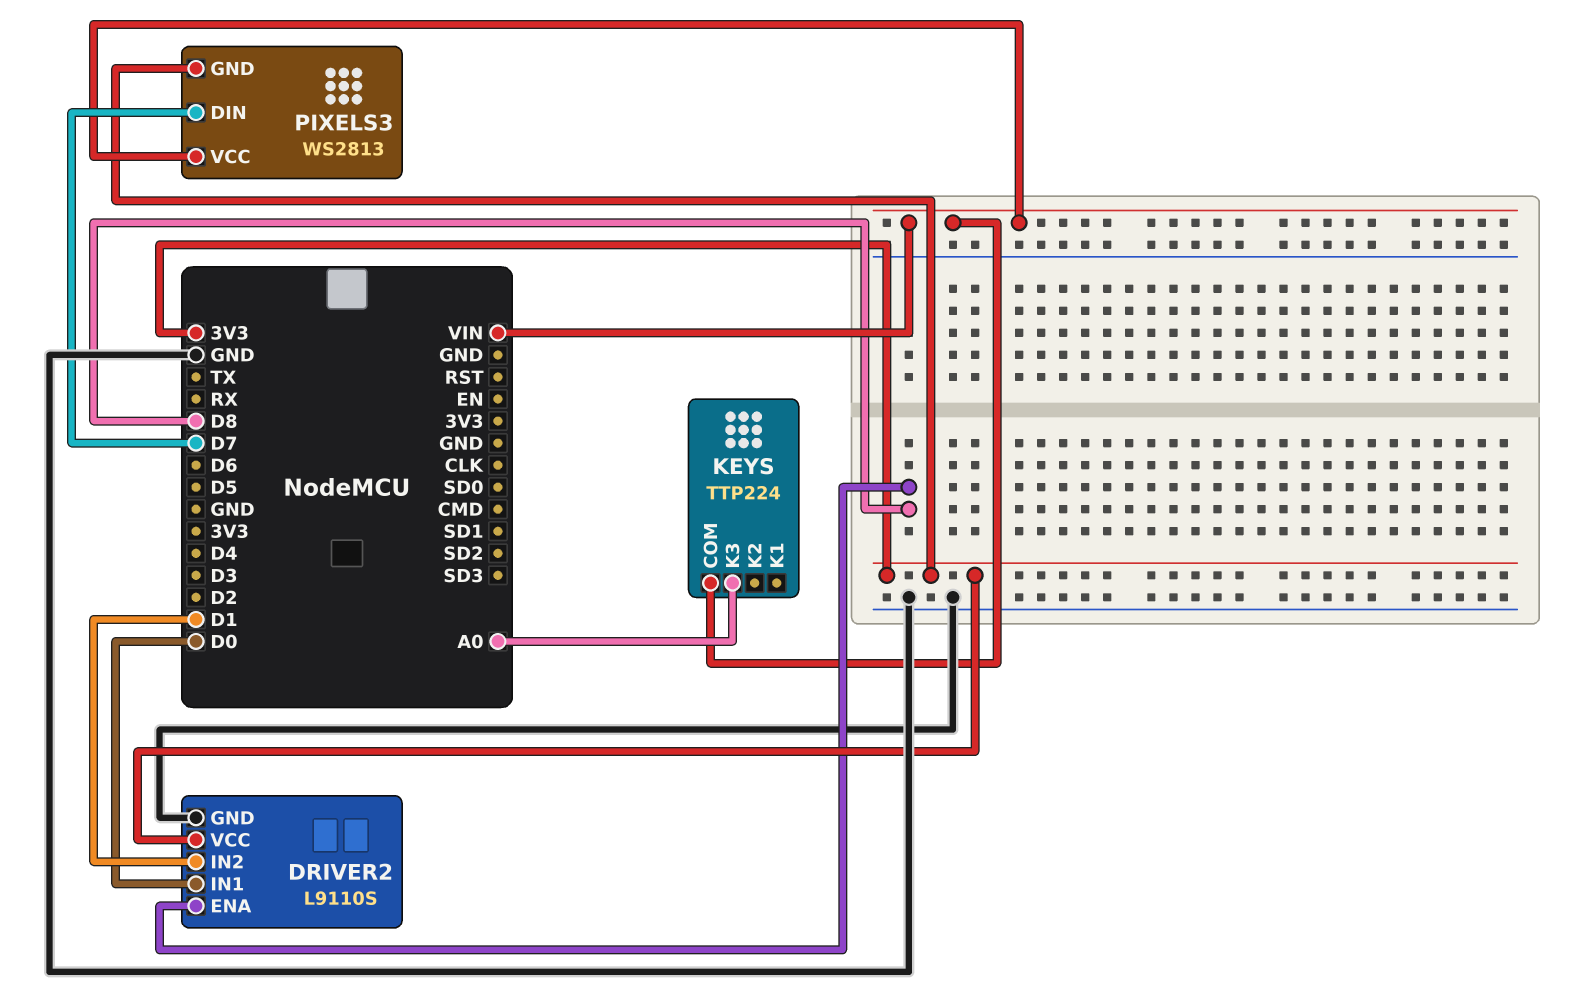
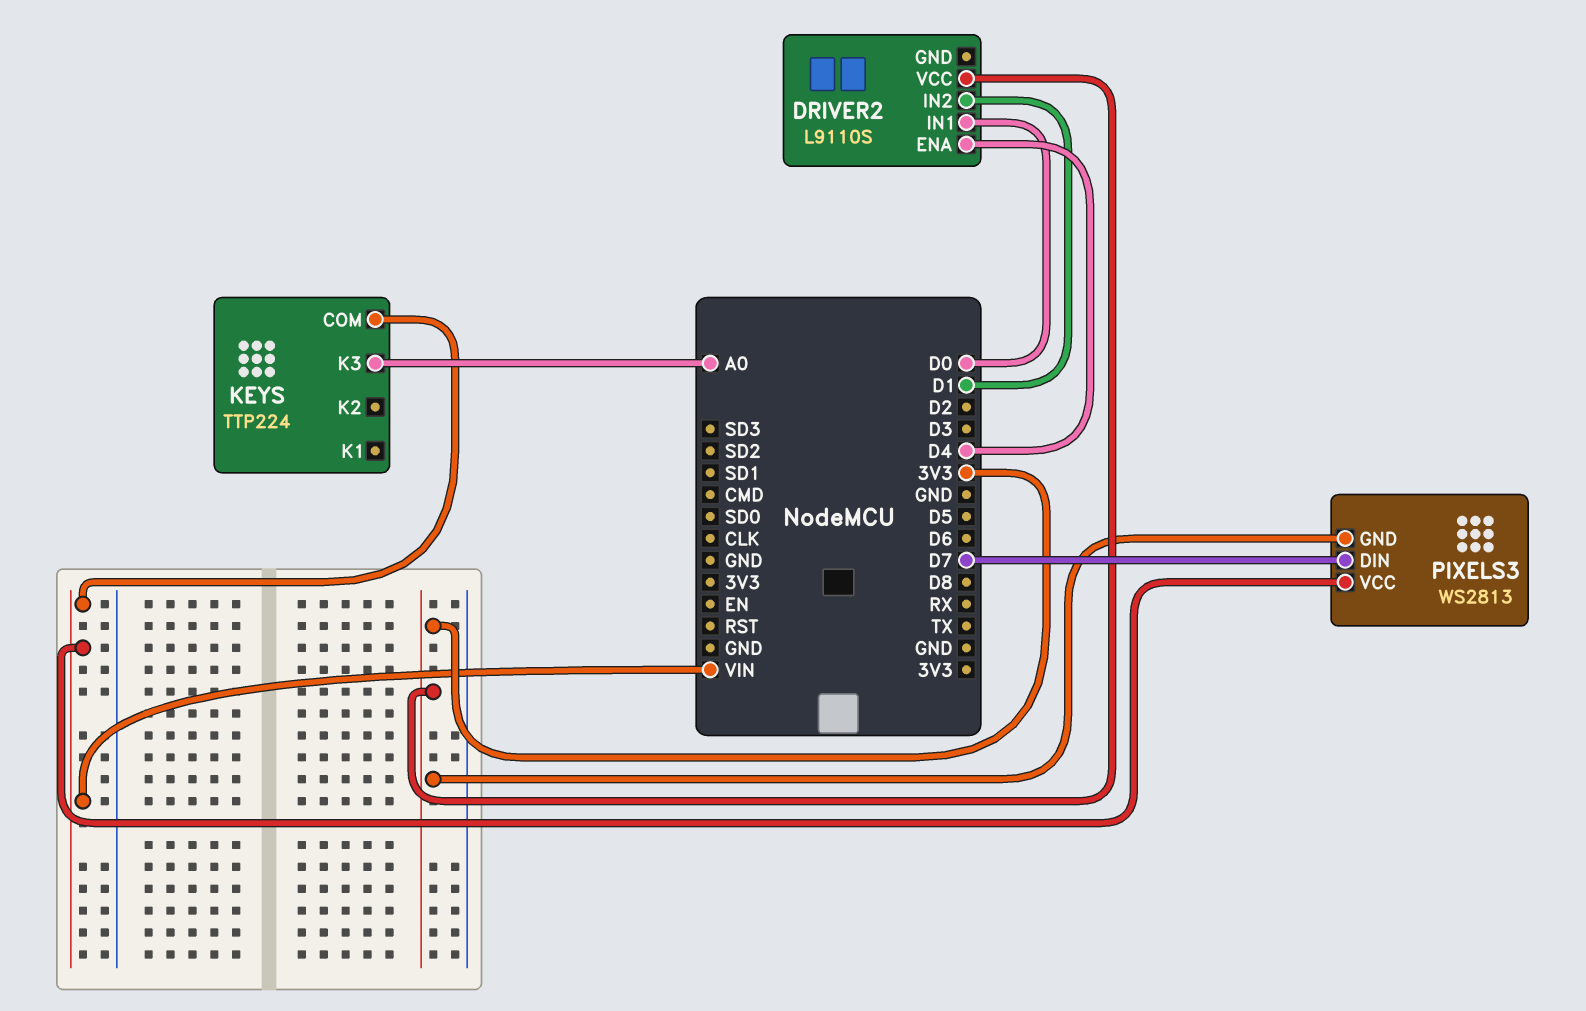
DRIVER2 pin ENA: D8 -> D4
DRIVER2 pin GND: GND -> none

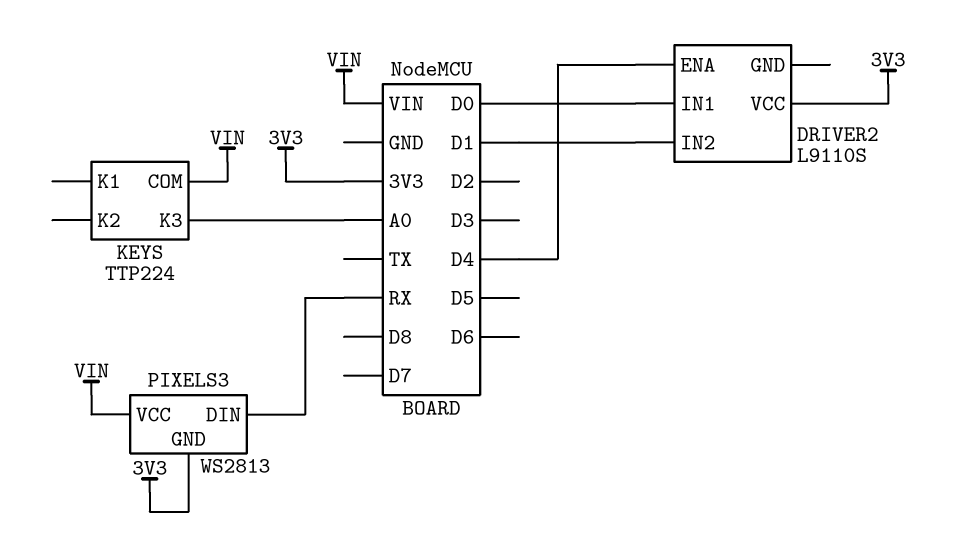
PIXELS3 pin DIN: D7 -> RX

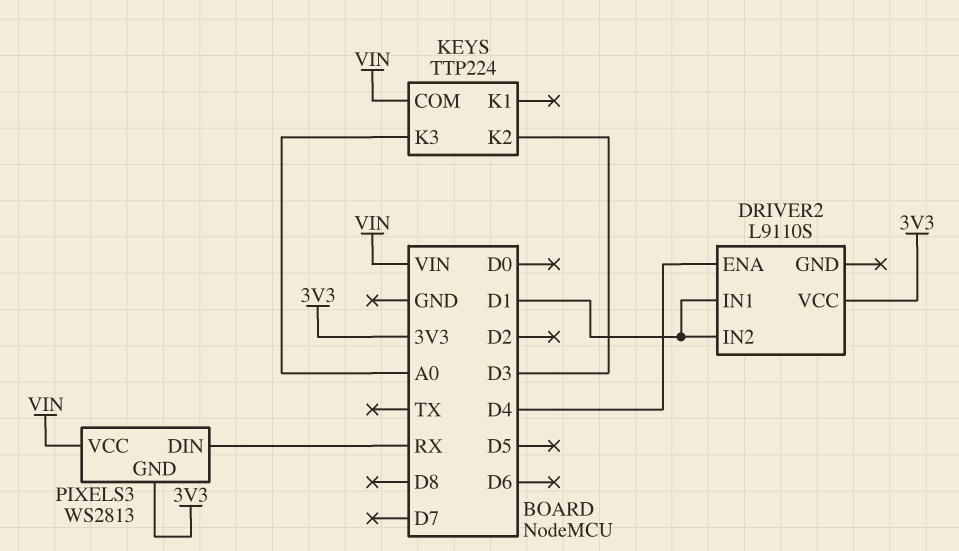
DRIVER2 pin IN1: D0 -> D1
KEYS pin K2: none -> D3

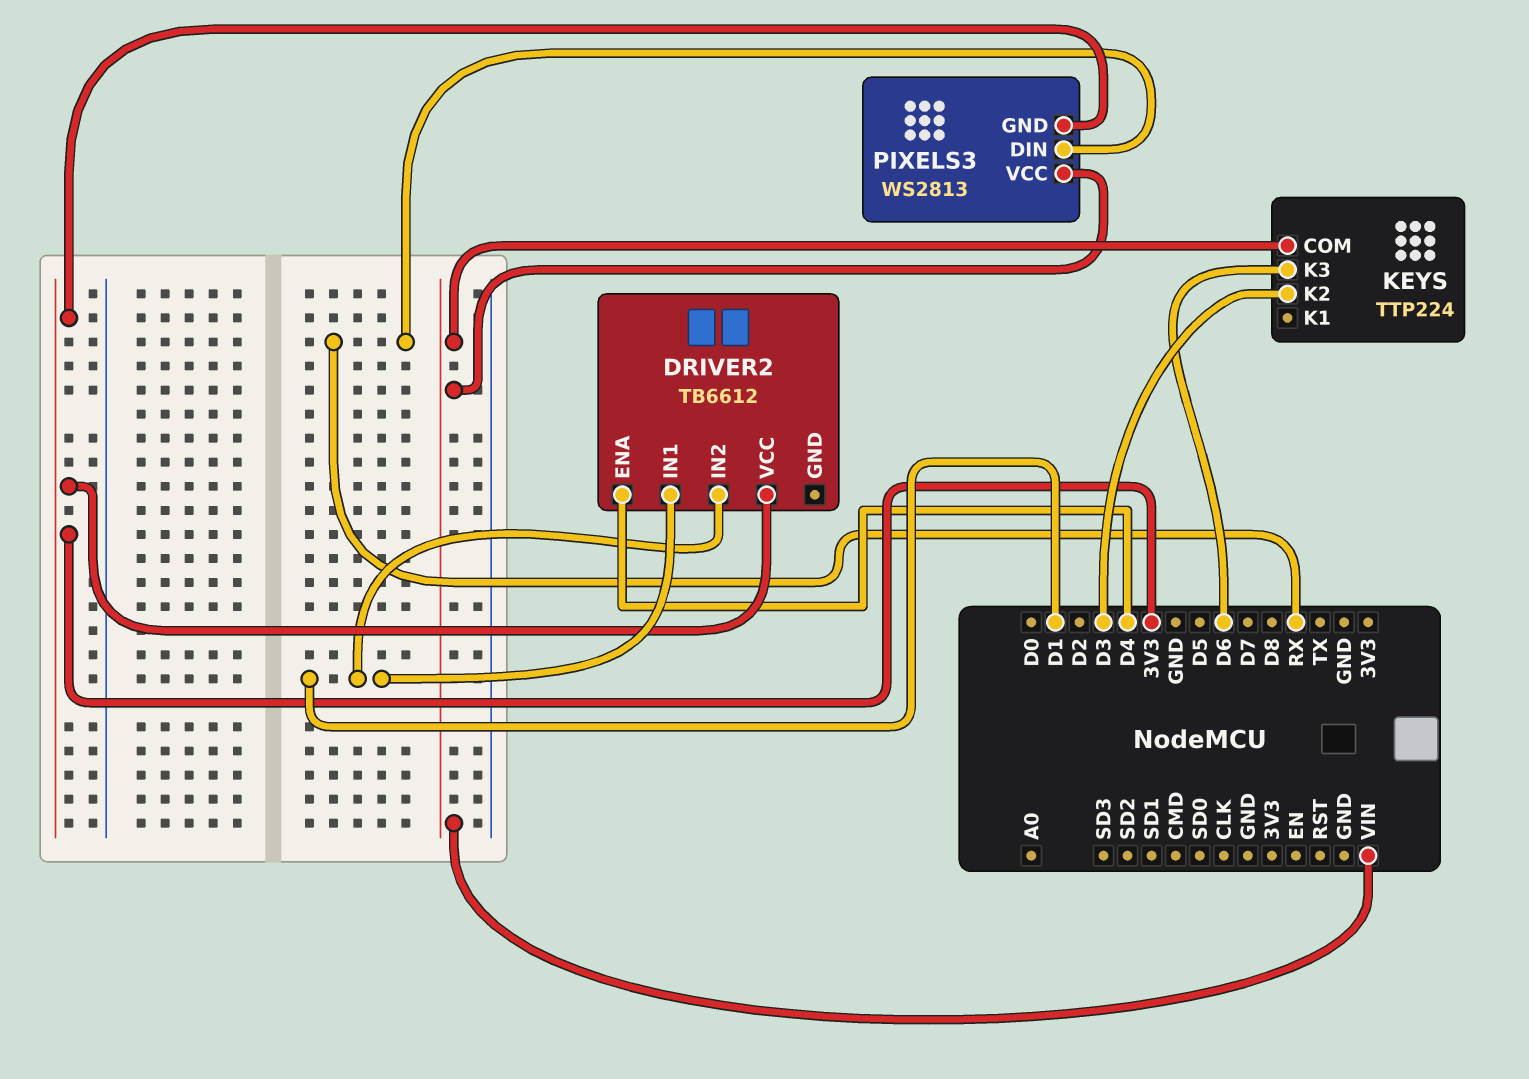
DRIVER2: L9110S -> TB6612
KEYS pin K3: A0 -> D6

